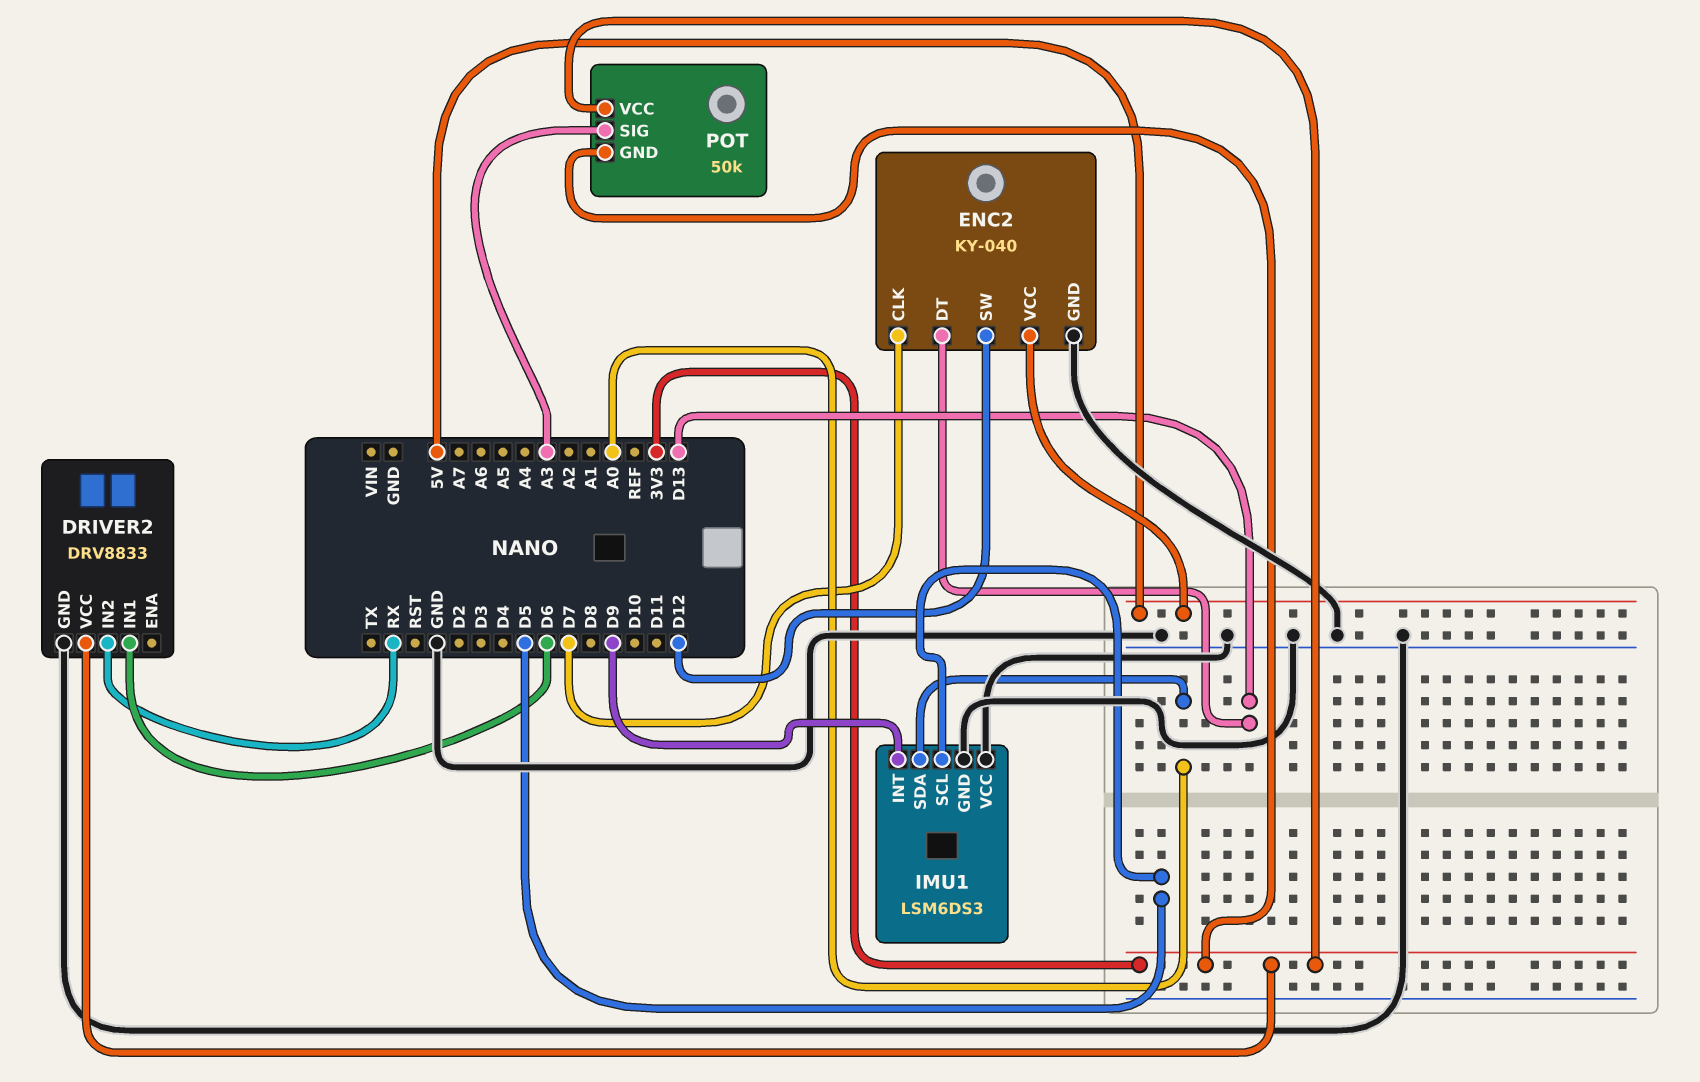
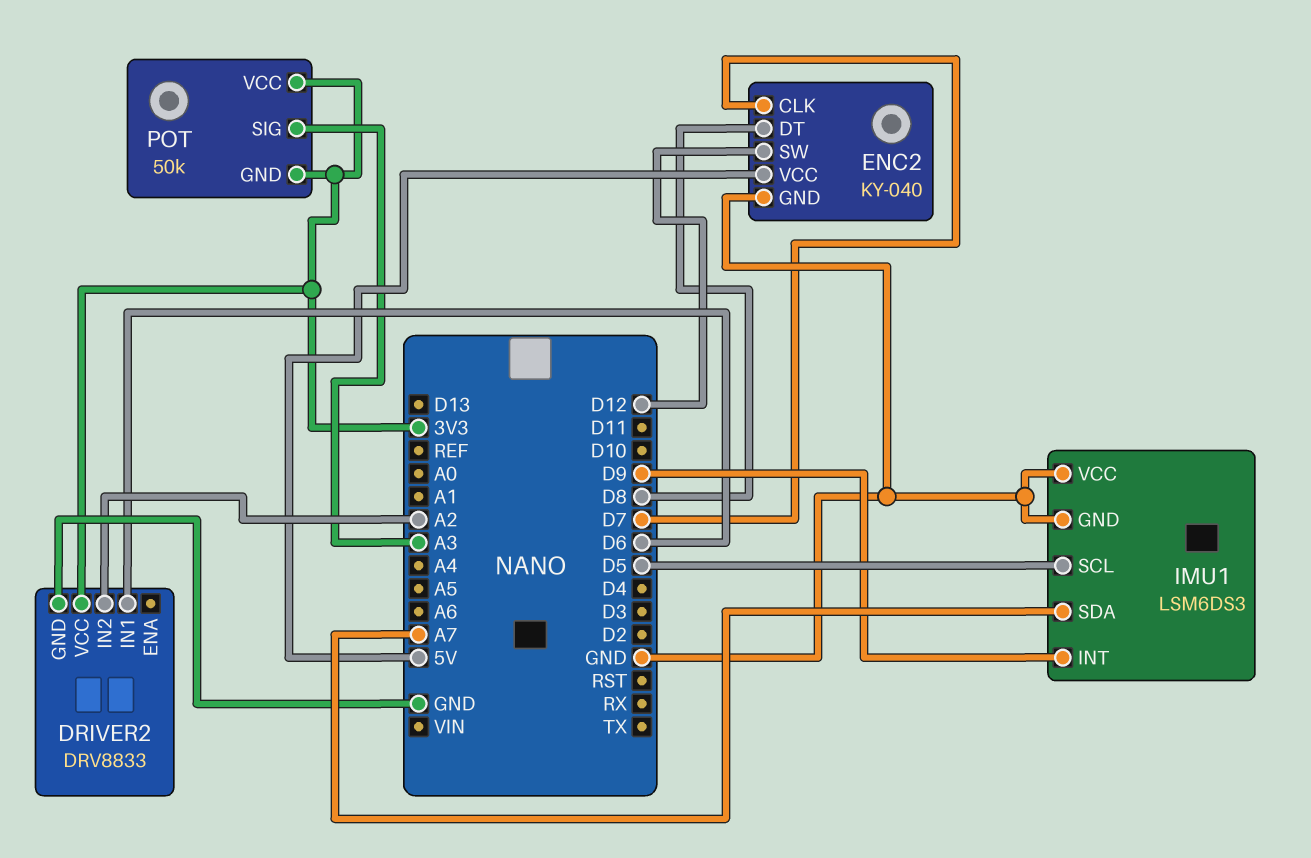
DRIVER2 pin IN2: RX -> A2
ENC2 pin DT: D13 -> D8
IMU1 pin SDA: A0 -> A7

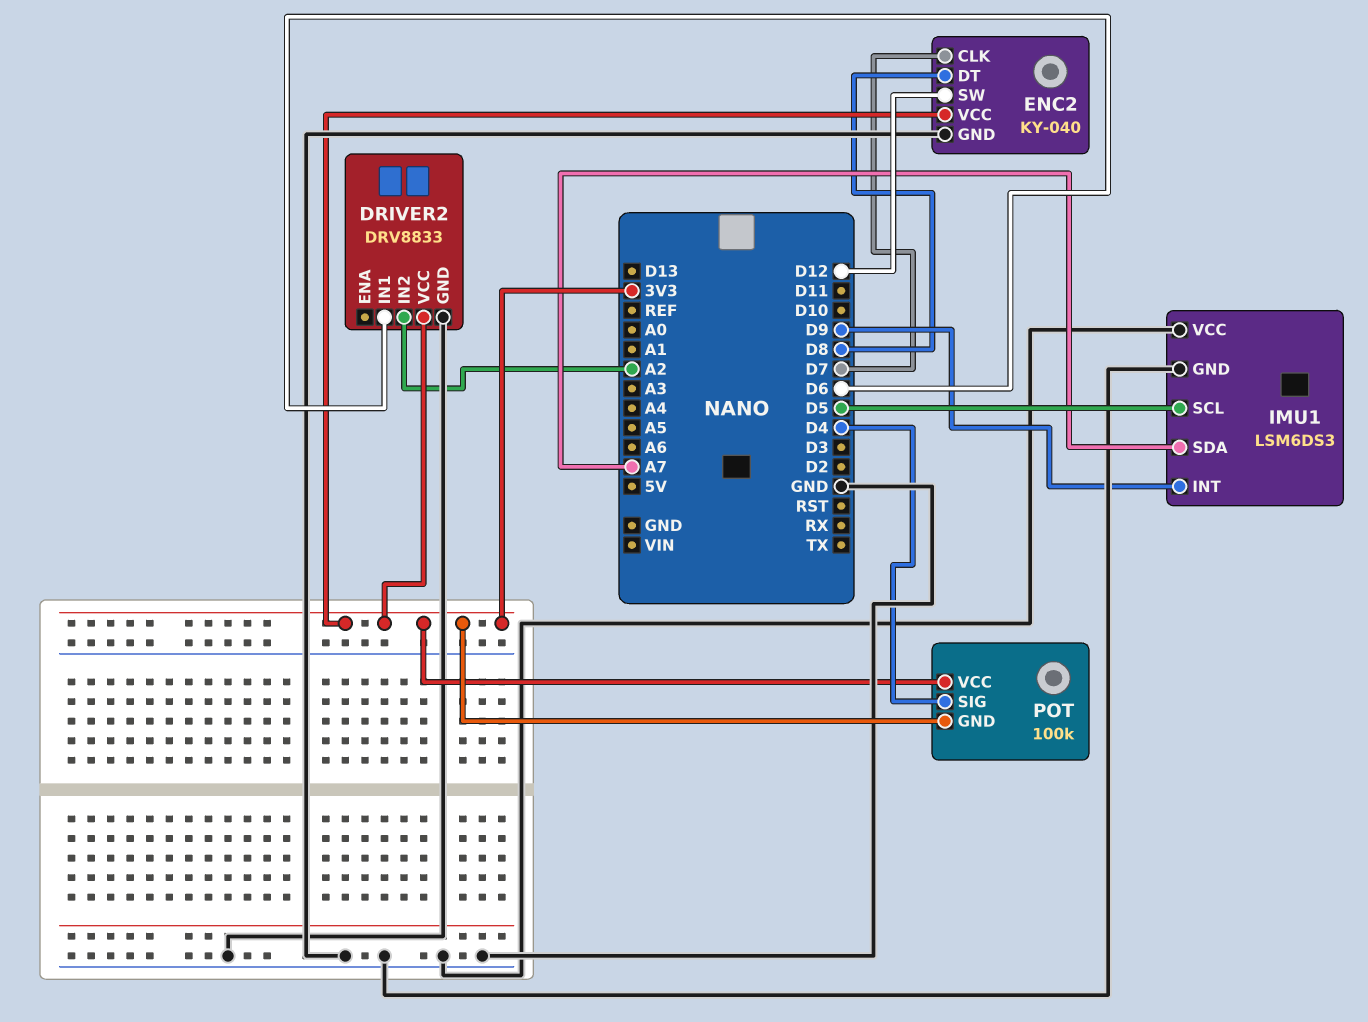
ENC2 pin VCC: 5V -> 3V3
POT: 50k -> 100k
POT pin SIG: A3 -> D4

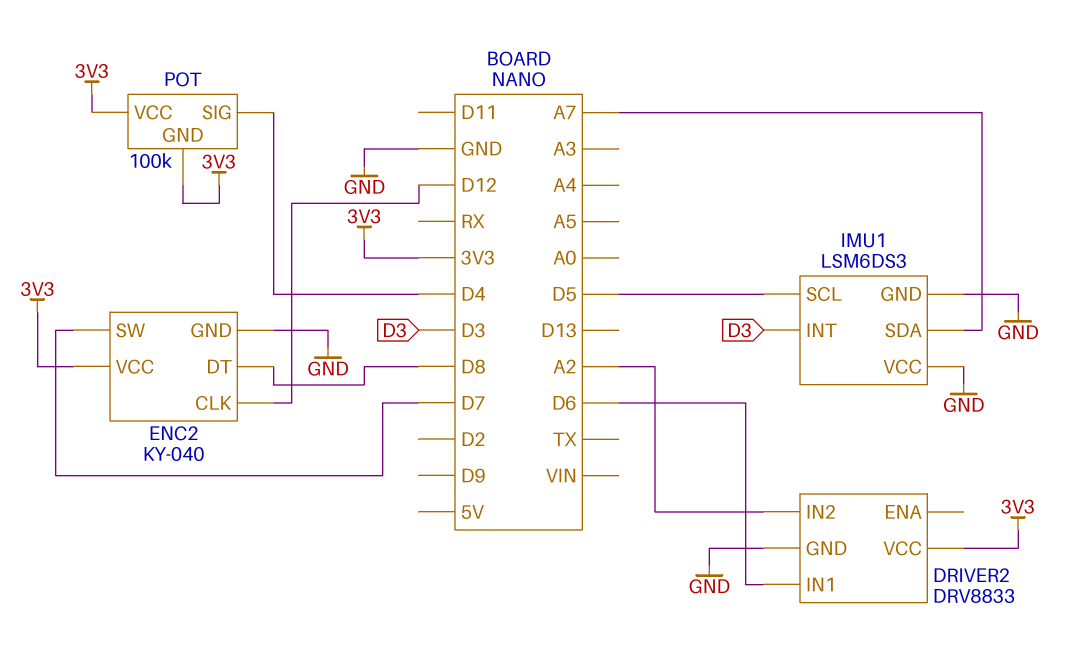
ENC2 pin CLK: D7 -> D12
ENC2 pin SW: D12 -> D7
IMU1 pin INT: D9 -> D3

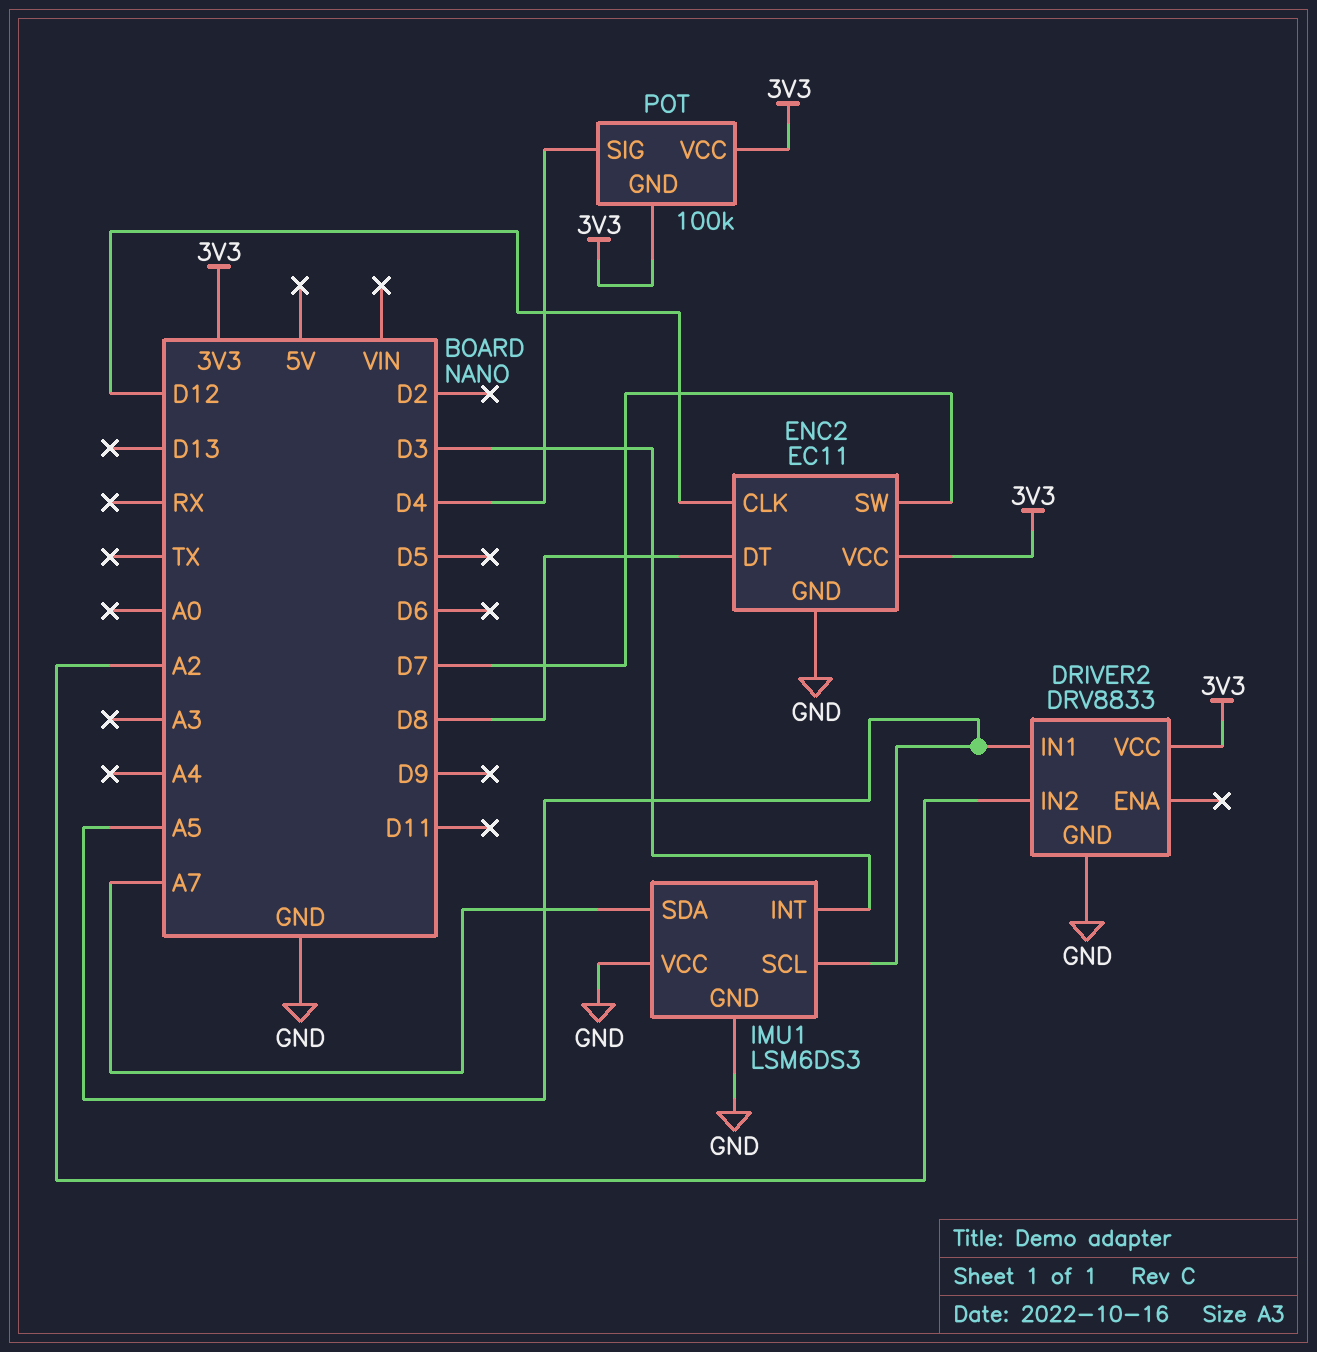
DRIVER2 pin IN1: D6 -> A5
ENC2: KY-040 -> EC11
IMU1 pin SCL: D5 -> A5

